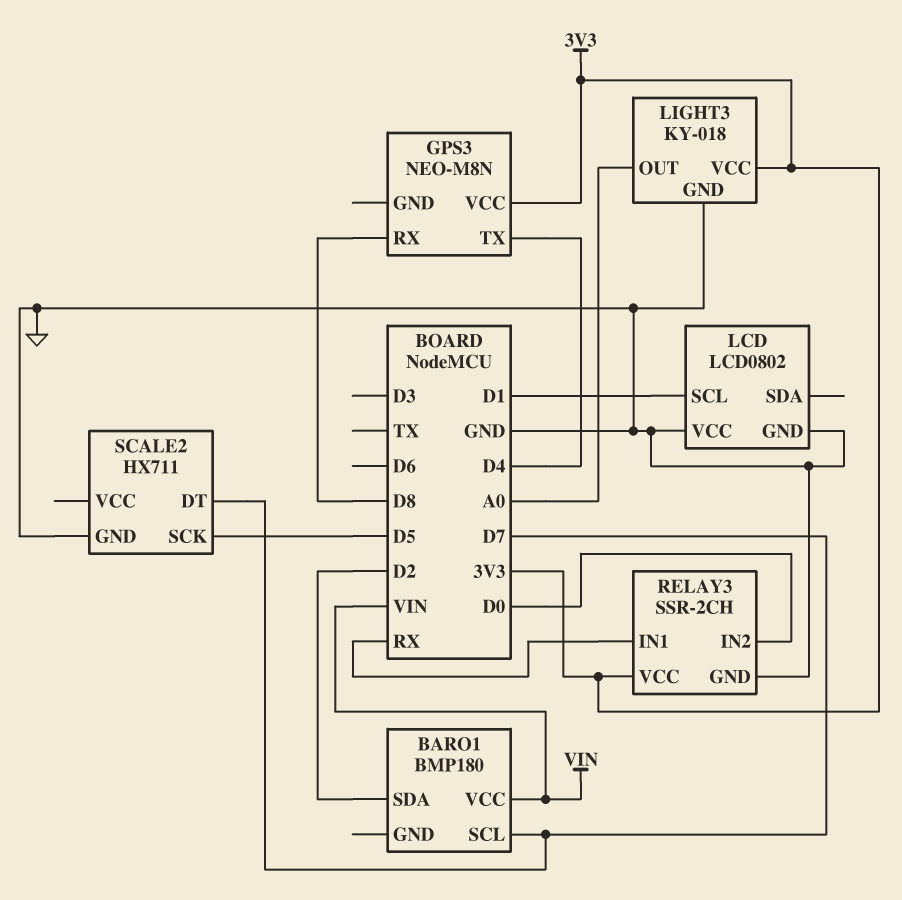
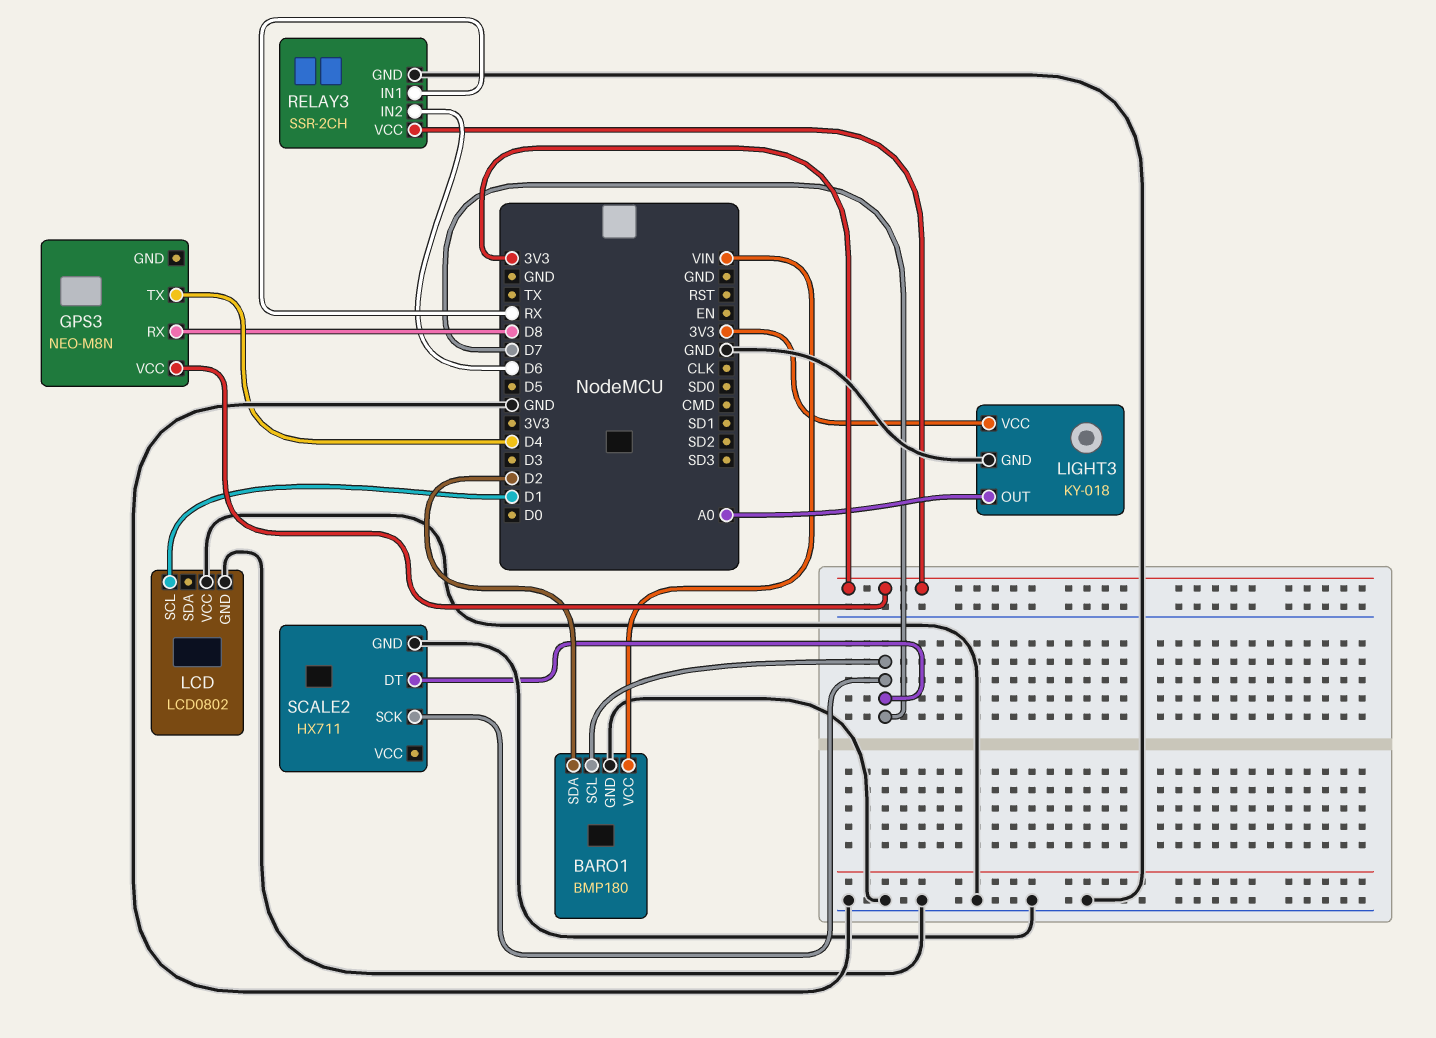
BARO1 pin GND: none -> GND
RELAY3 pin IN2: D0 -> D6
SCALE2 pin SCK: D5 -> D7

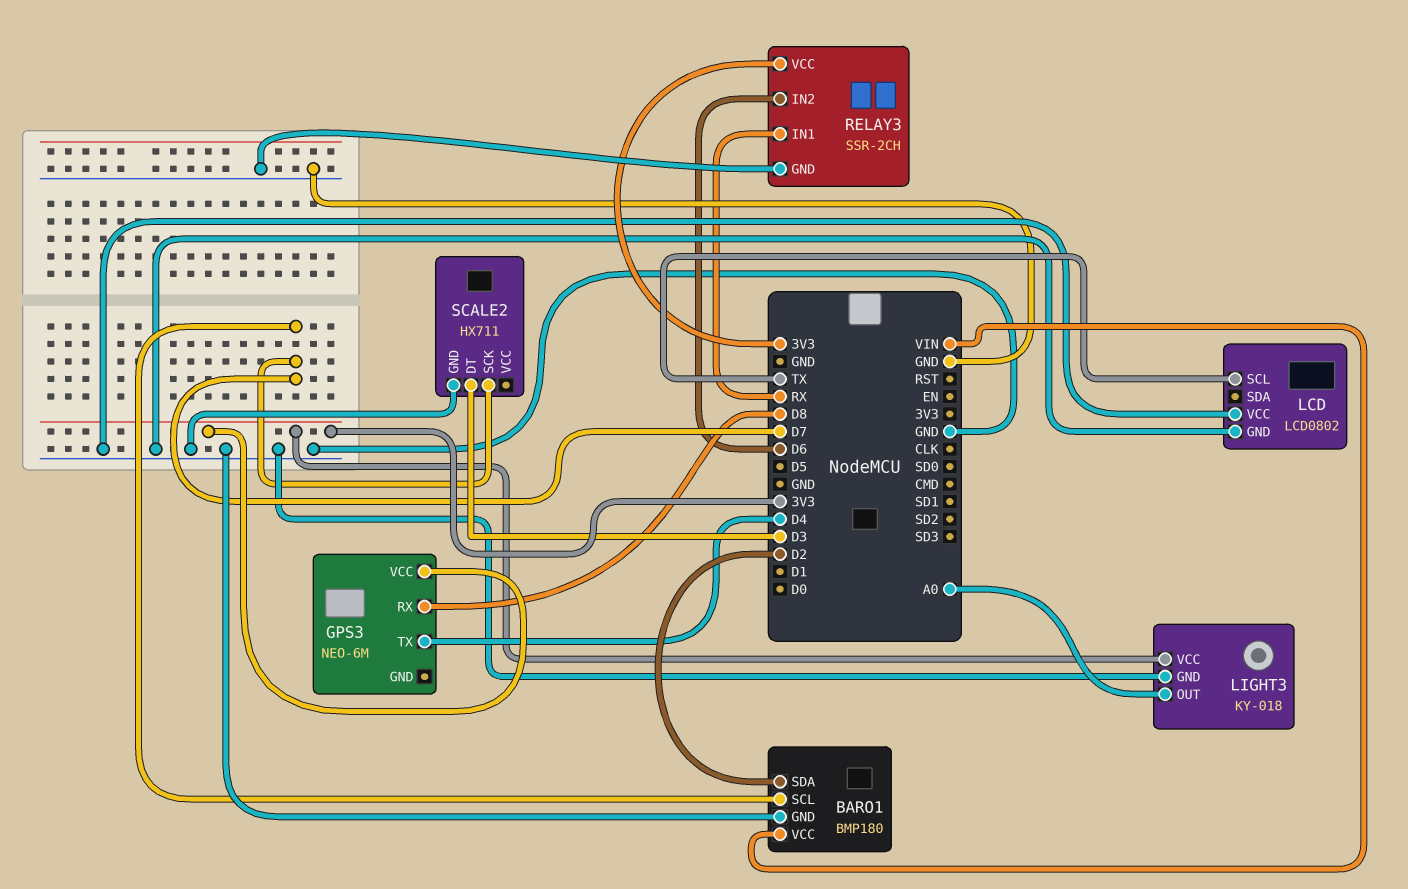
GPS3: NEO-M8N -> NEO-6M
LCD pin SCL: D1 -> TX
SCALE2 pin DT: D7 -> D3

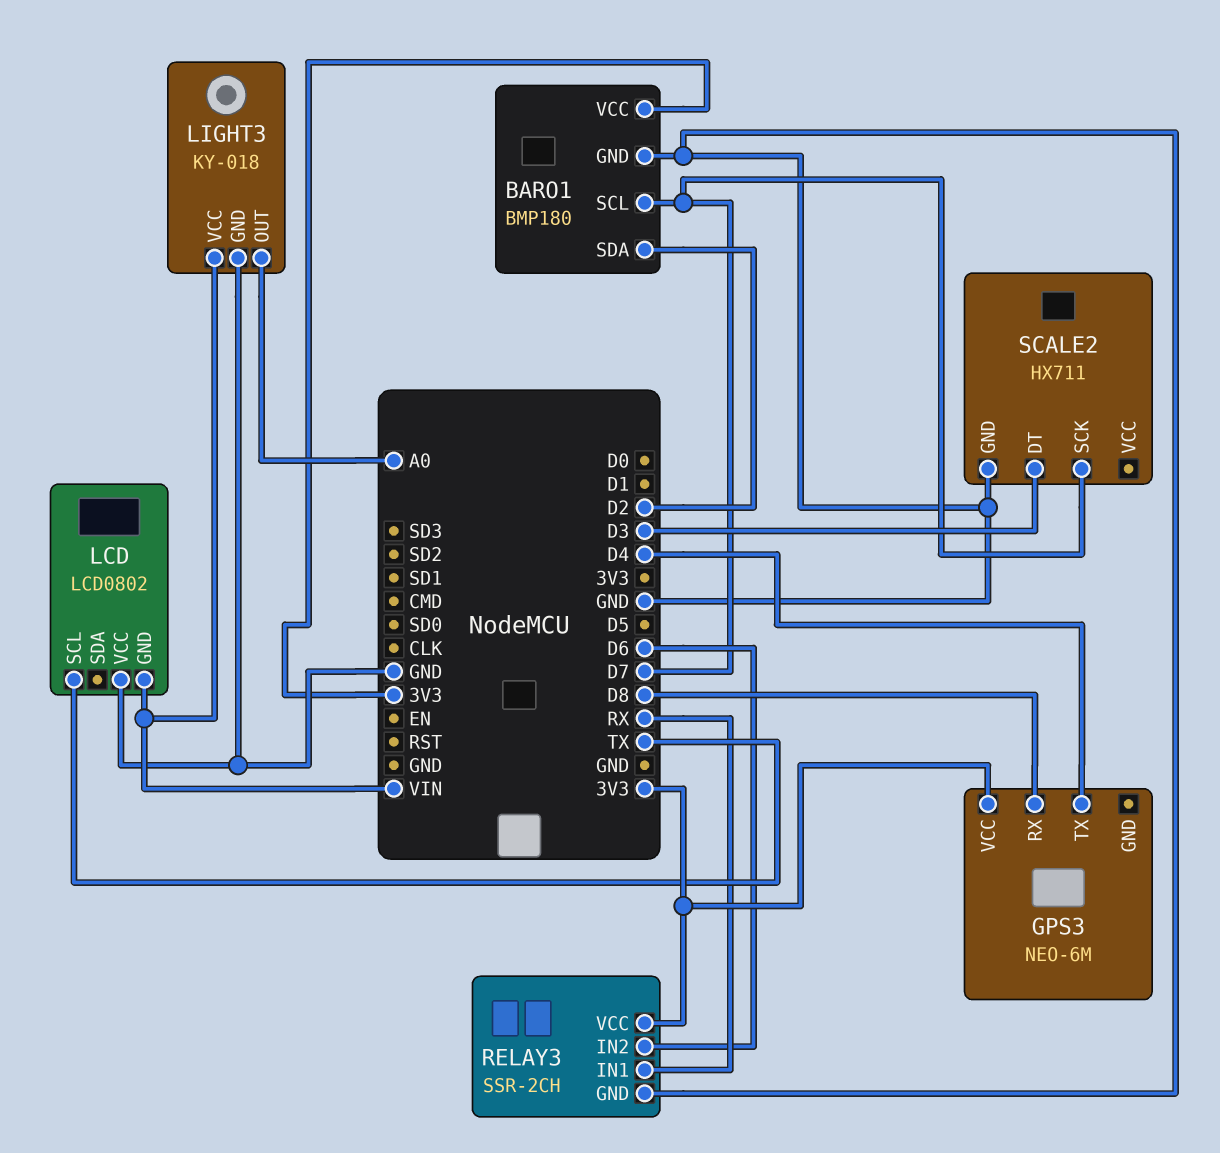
BARO1 pin VCC: VIN -> 3V3
LCD pin GND: GND -> VIN
LIGHT3 pin VCC: 3V3 -> VIN

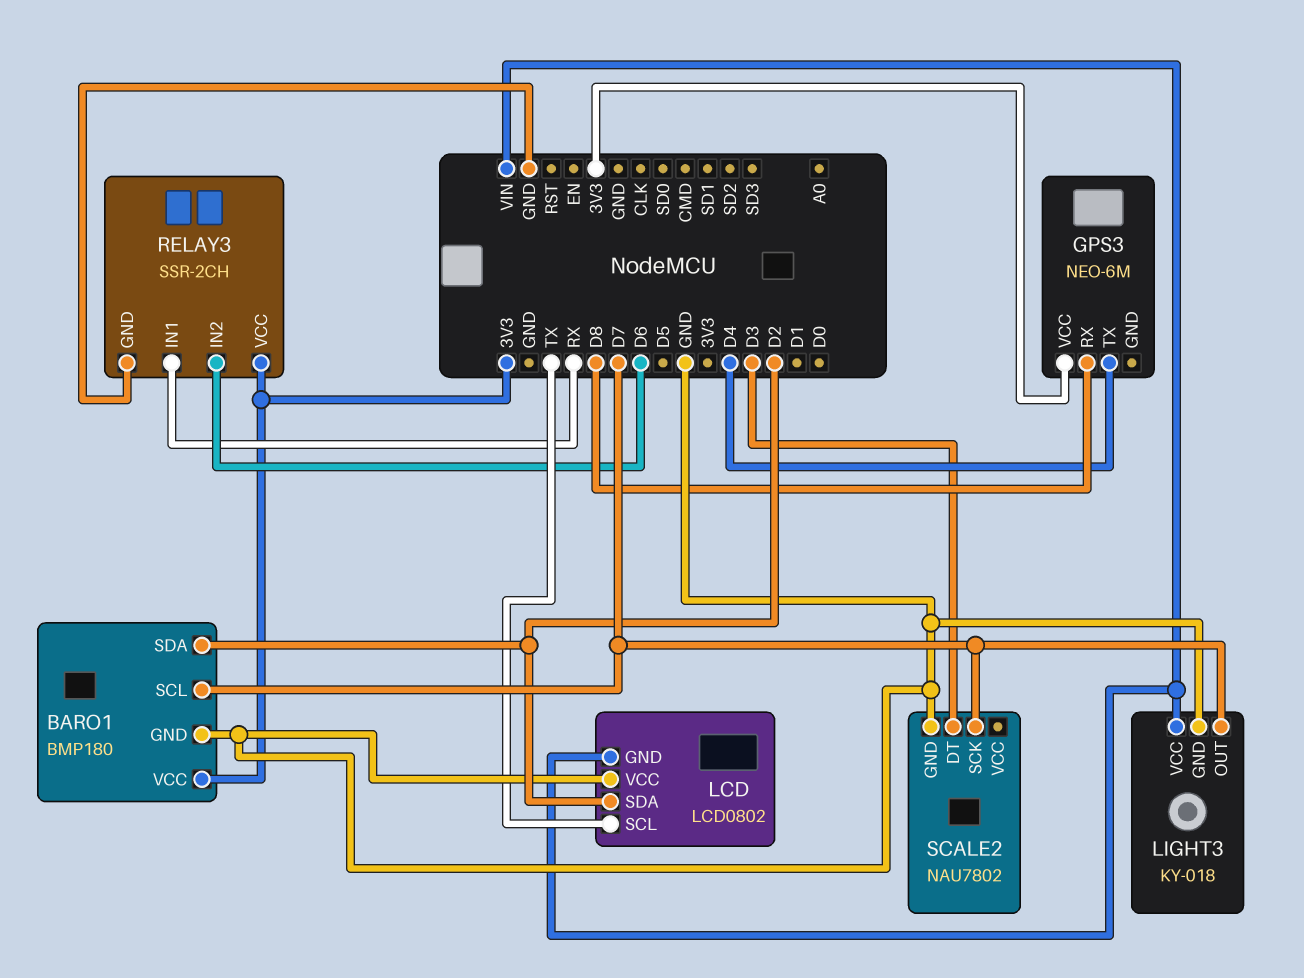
LCD pin SDA: none -> D2
LIGHT3 pin OUT: A0 -> D7
SCALE2: HX711 -> NAU7802

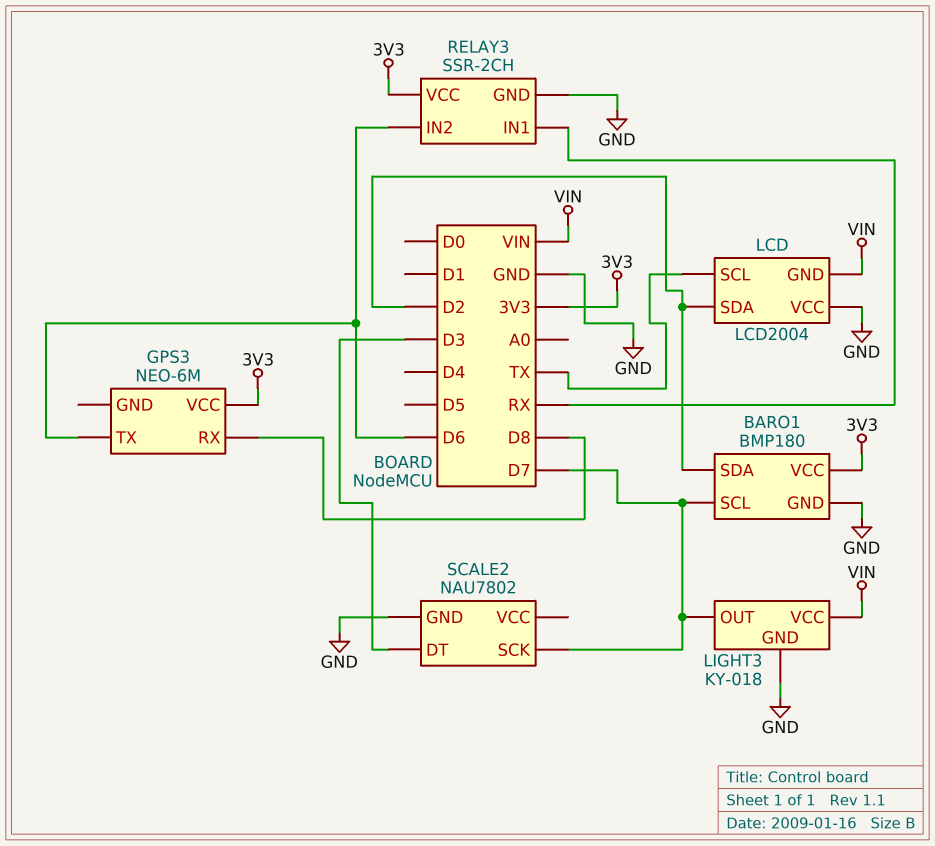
GPS3 pin TX: D4 -> D6
LCD: LCD0802 -> LCD2004

